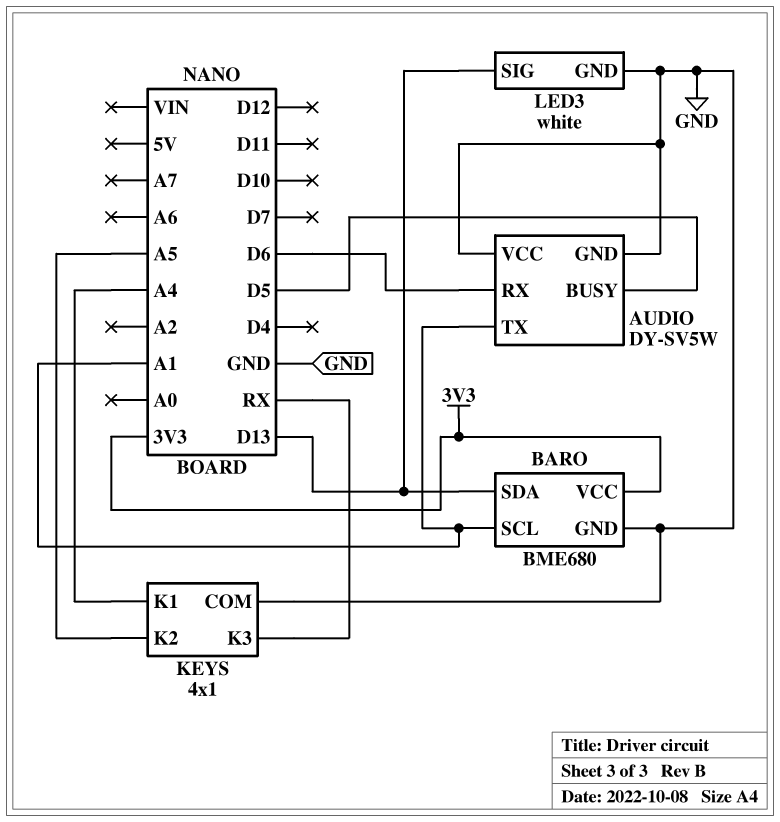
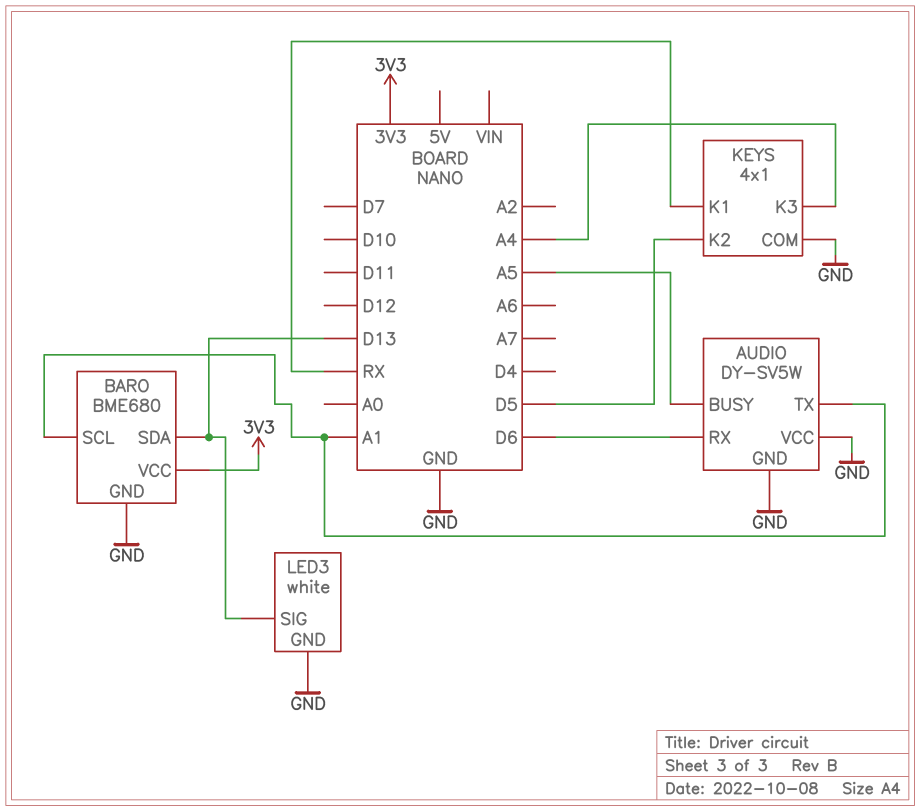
AUDIO pin BUSY: D5 -> A5
KEYS pin K1: A4 -> RX
KEYS pin K2: A5 -> D5
KEYS pin K3: RX -> A4

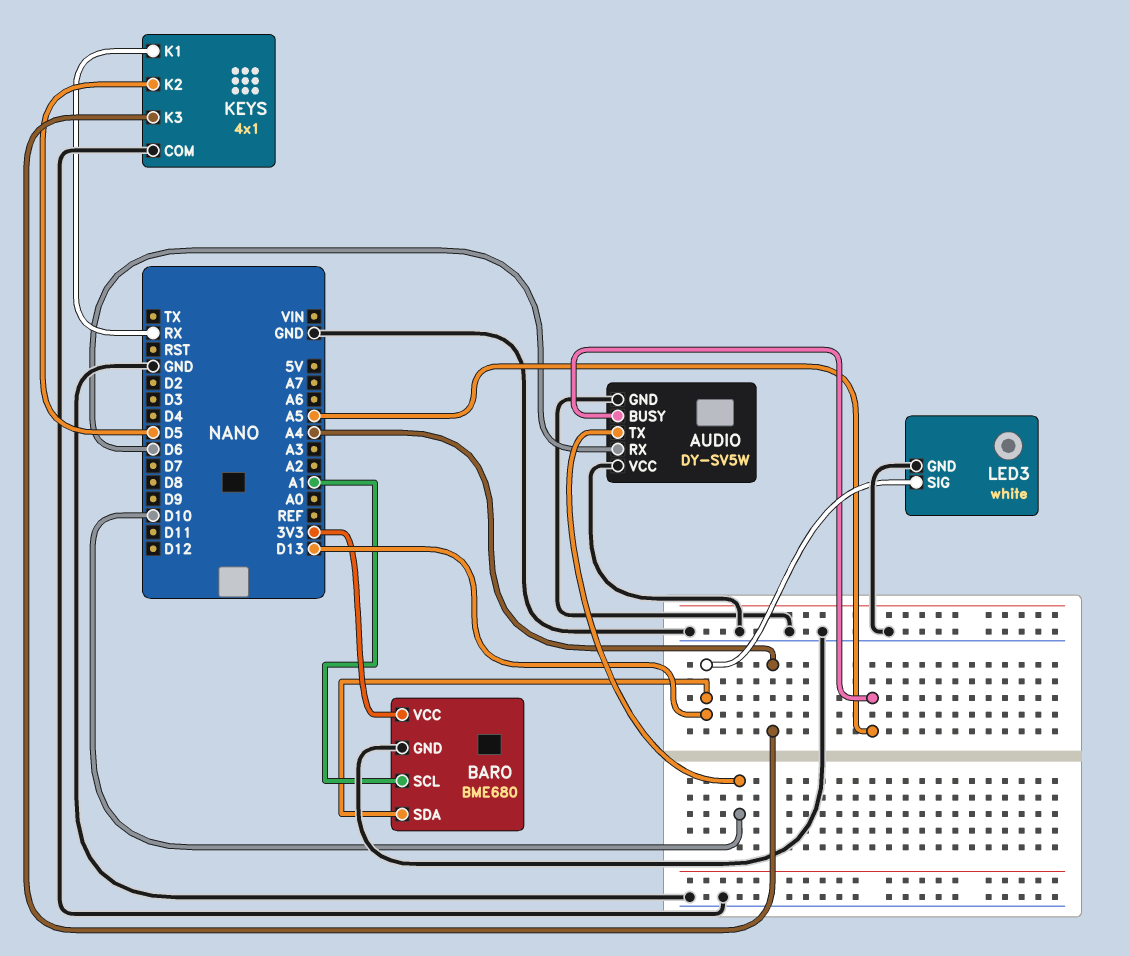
AUDIO pin TX: A1 -> D10

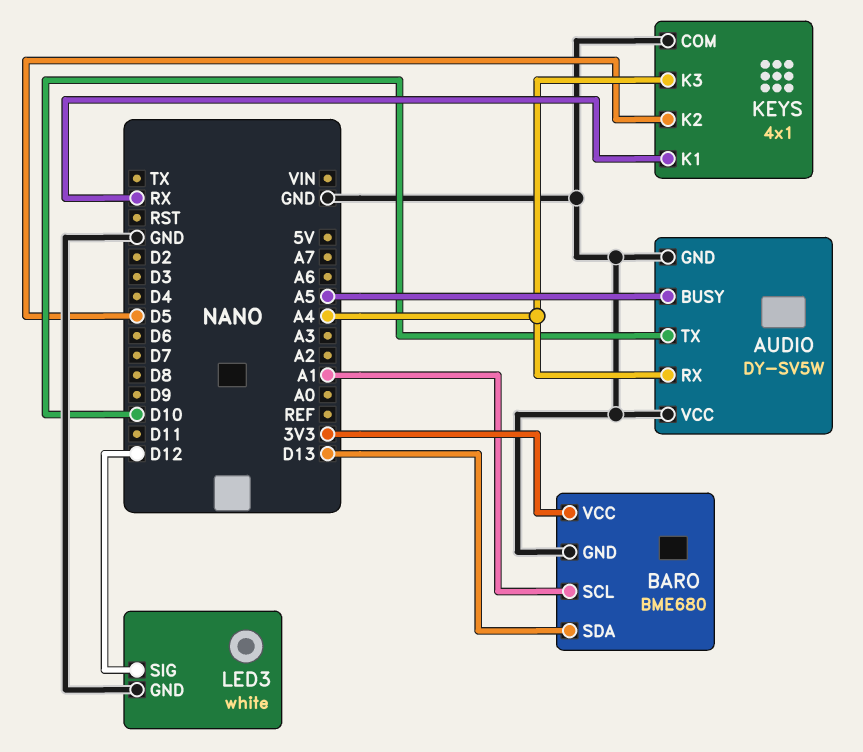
AUDIO pin RX: D6 -> A4
LED3 pin SIG: D13 -> D12

